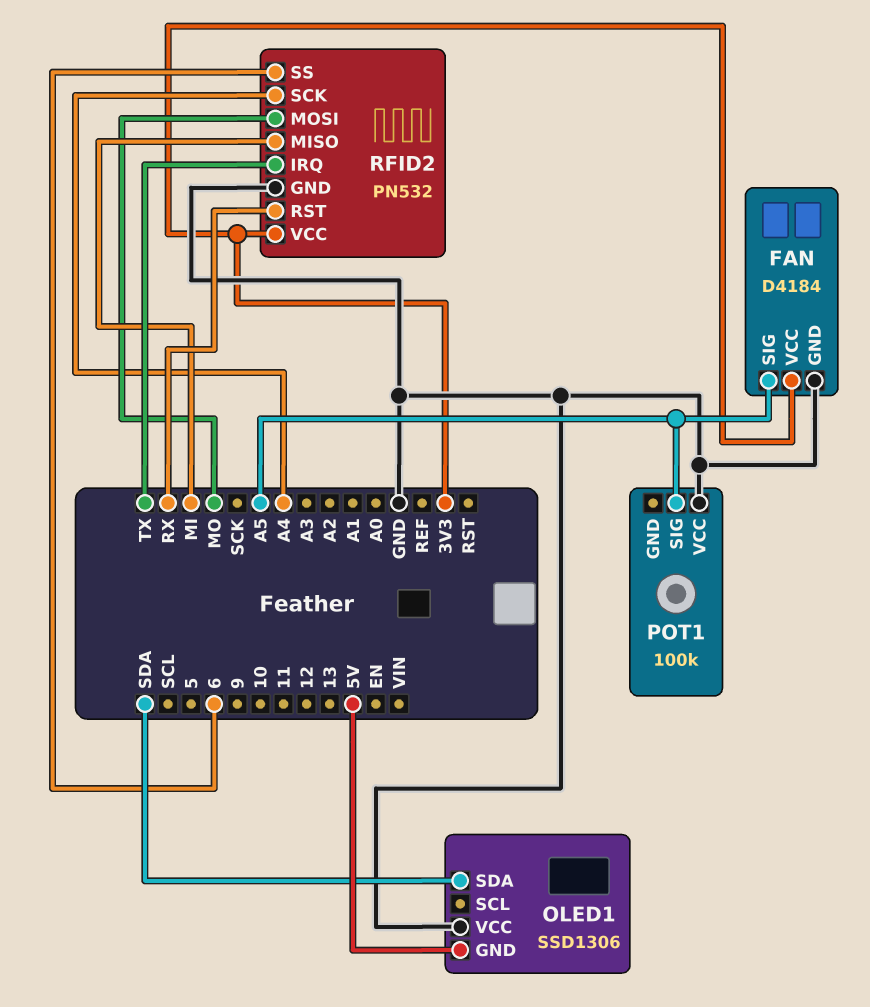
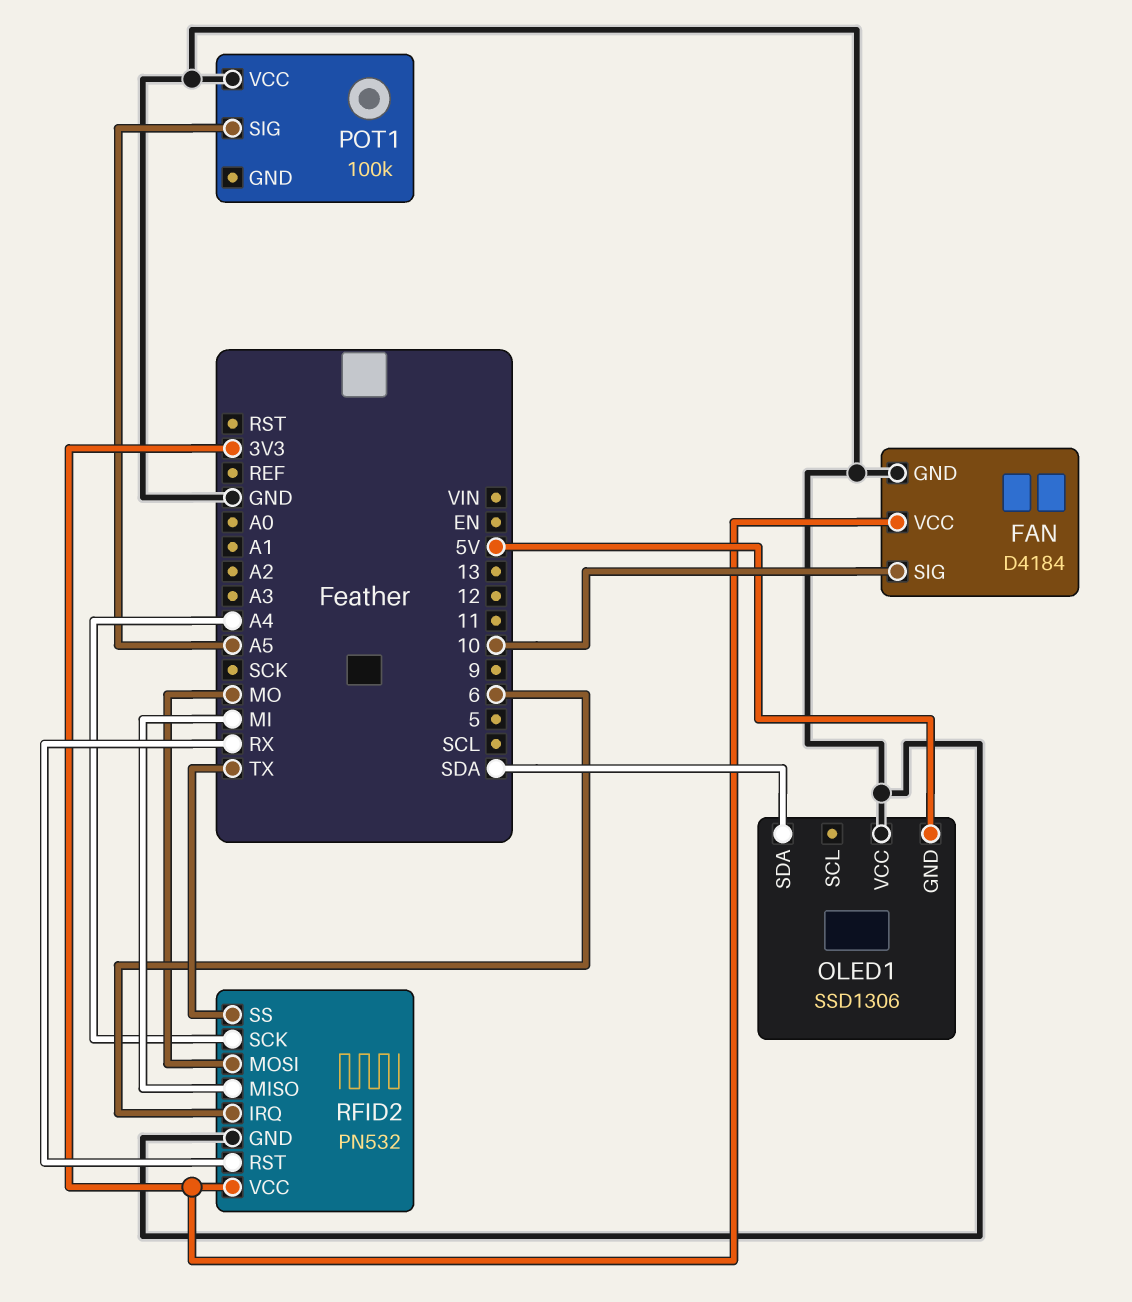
FAN pin SIG: A5 -> 10
RFID2 pin IRQ: TX -> 6
RFID2 pin SS: 6 -> TX

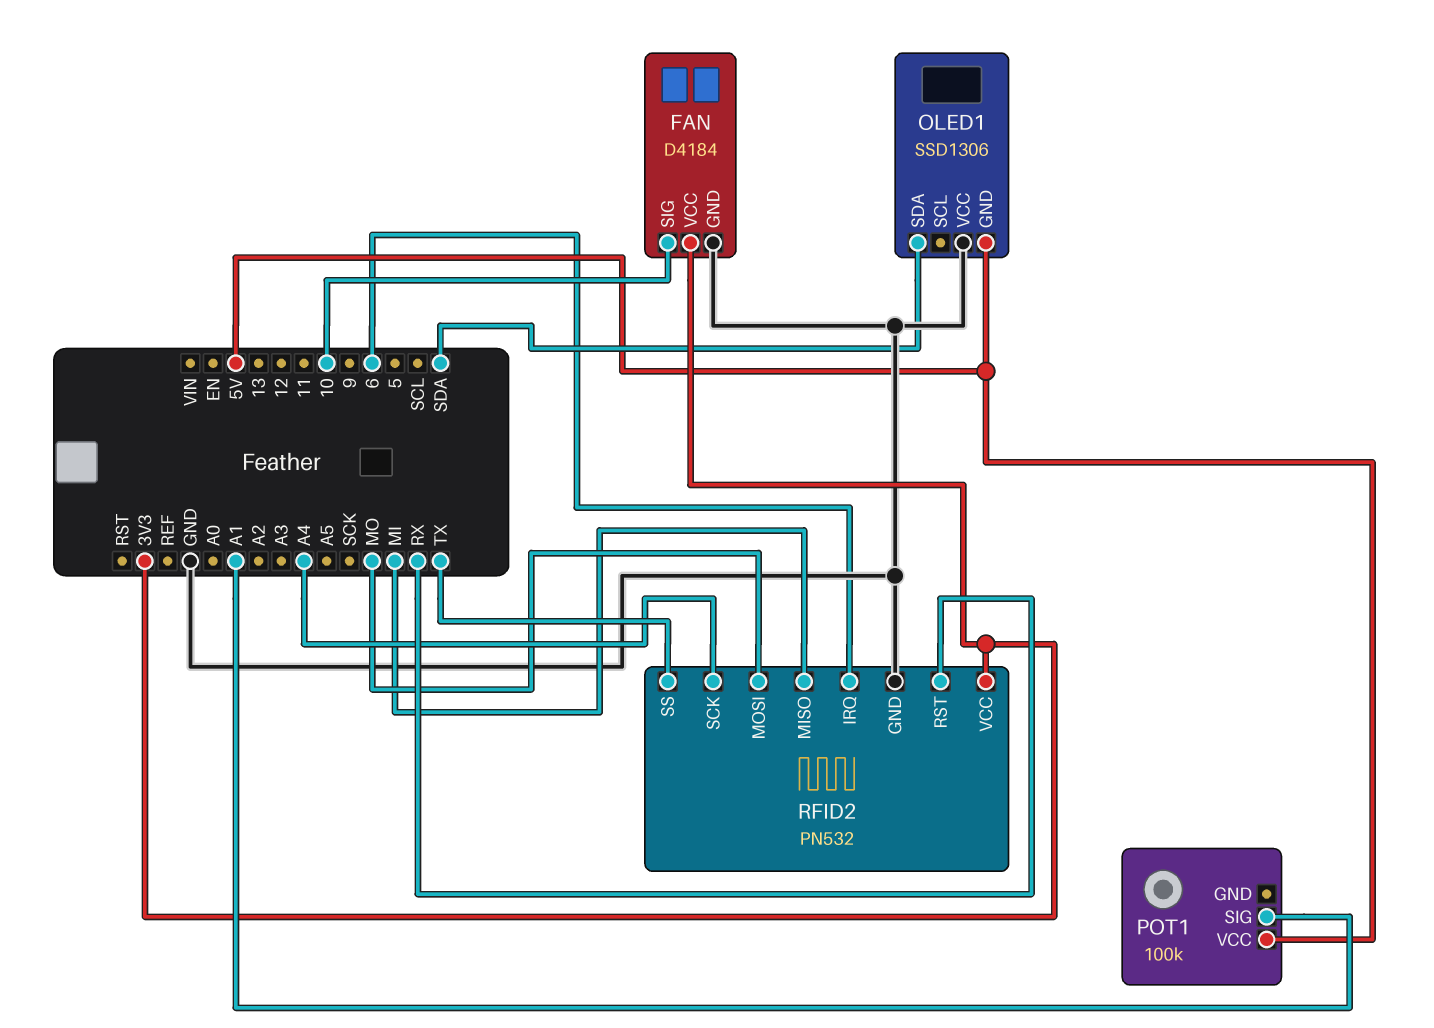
POT1 pin SIG: A5 -> A1
POT1 pin VCC: GND -> 5V

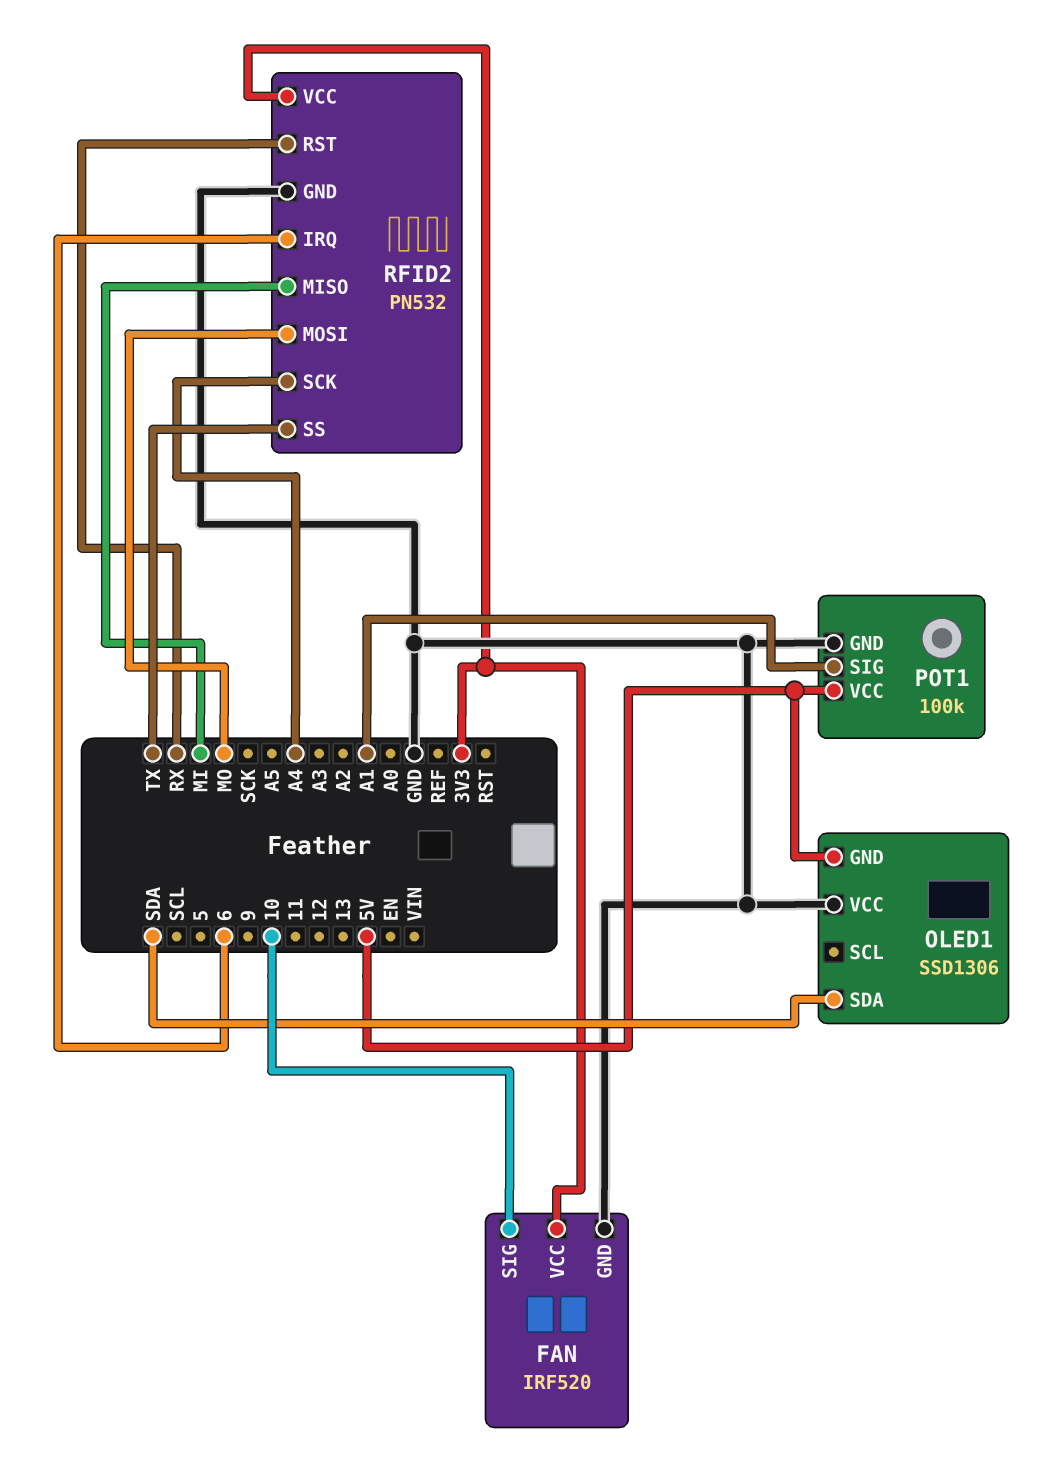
FAN: D4184 -> IRF520
POT1 pin GND: none -> GND

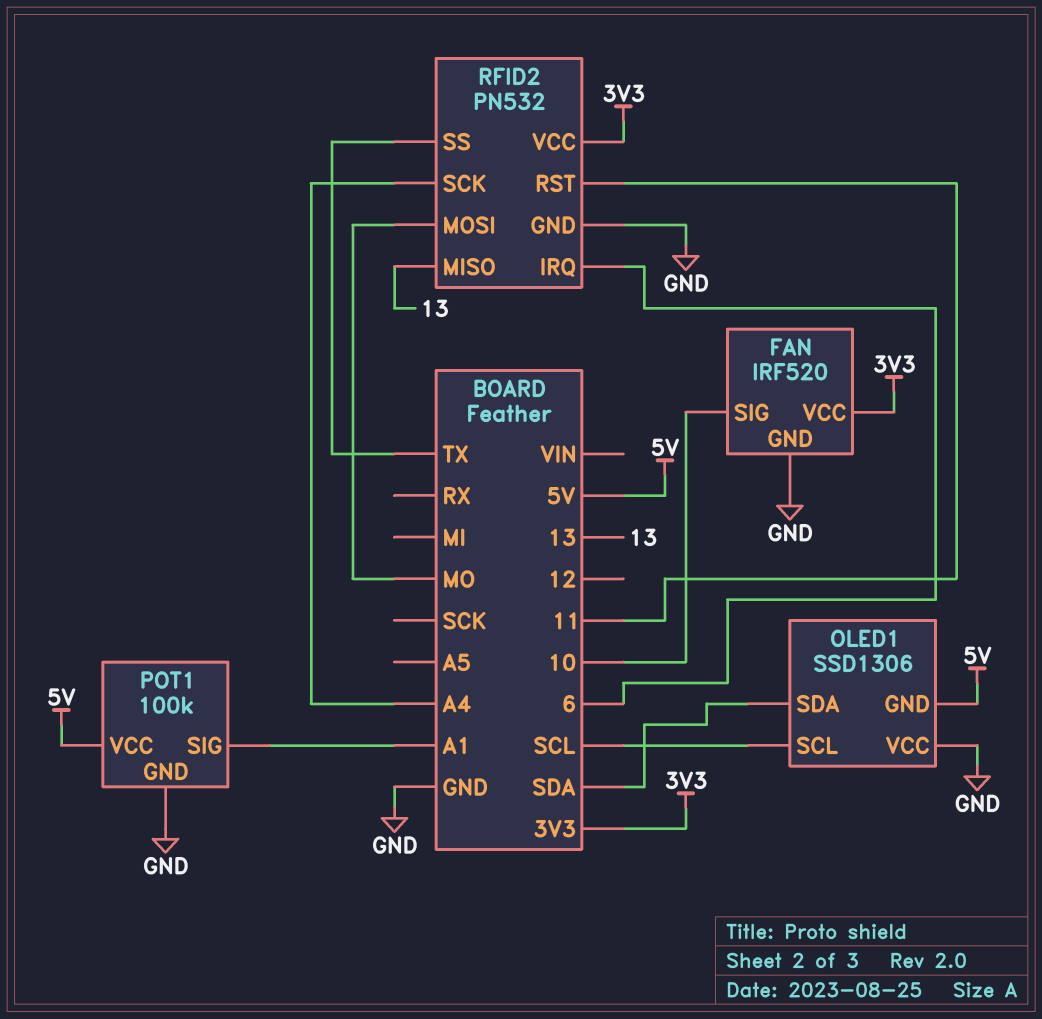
OLED1 pin SCL: none -> SCL
RFID2 pin MISO: MI -> 13
RFID2 pin RST: RX -> 11

